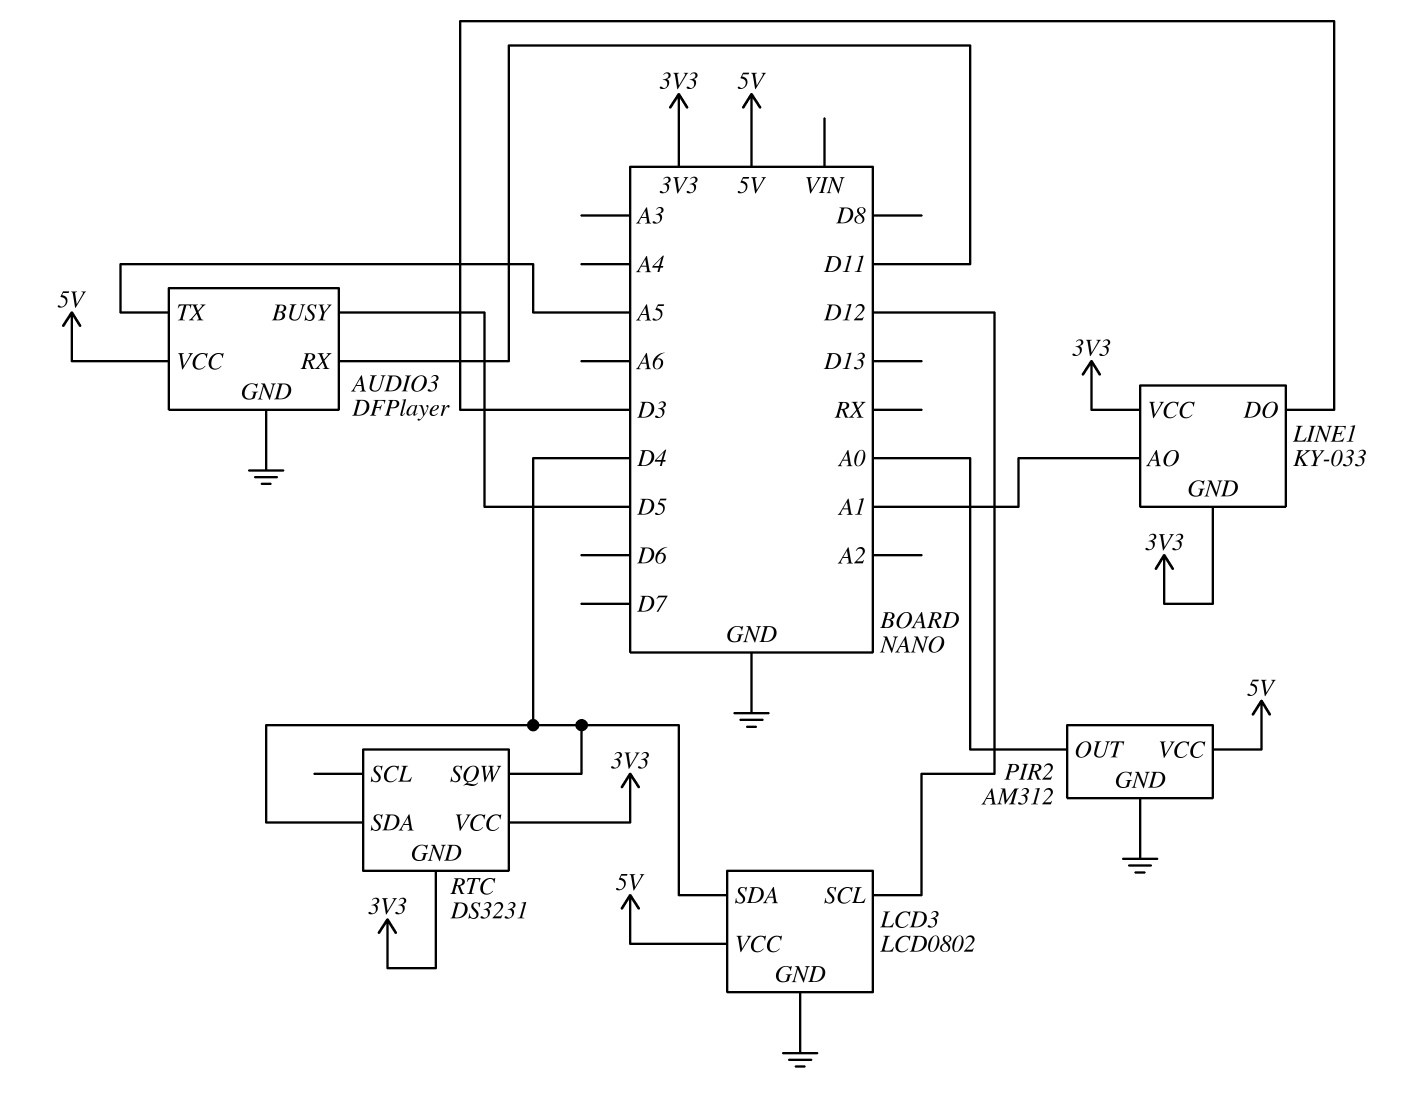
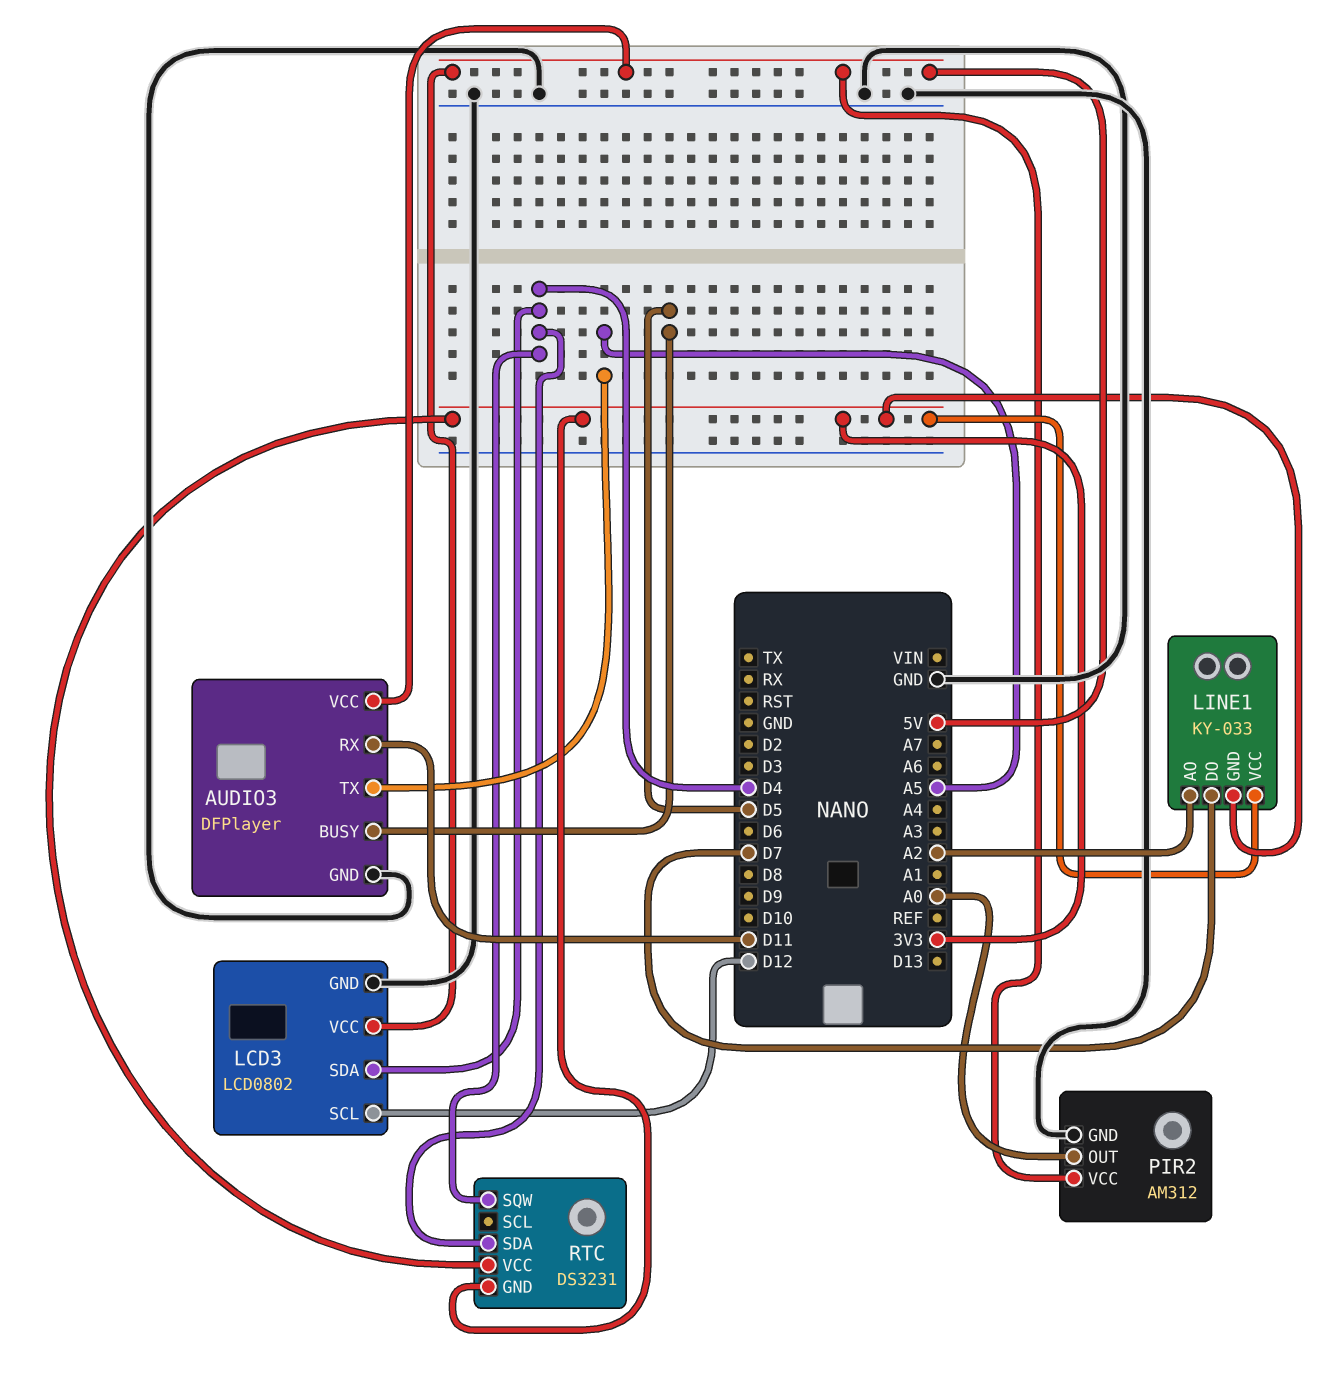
LINE1 pin AO: A1 -> A2
LINE1 pin DO: D3 -> D7

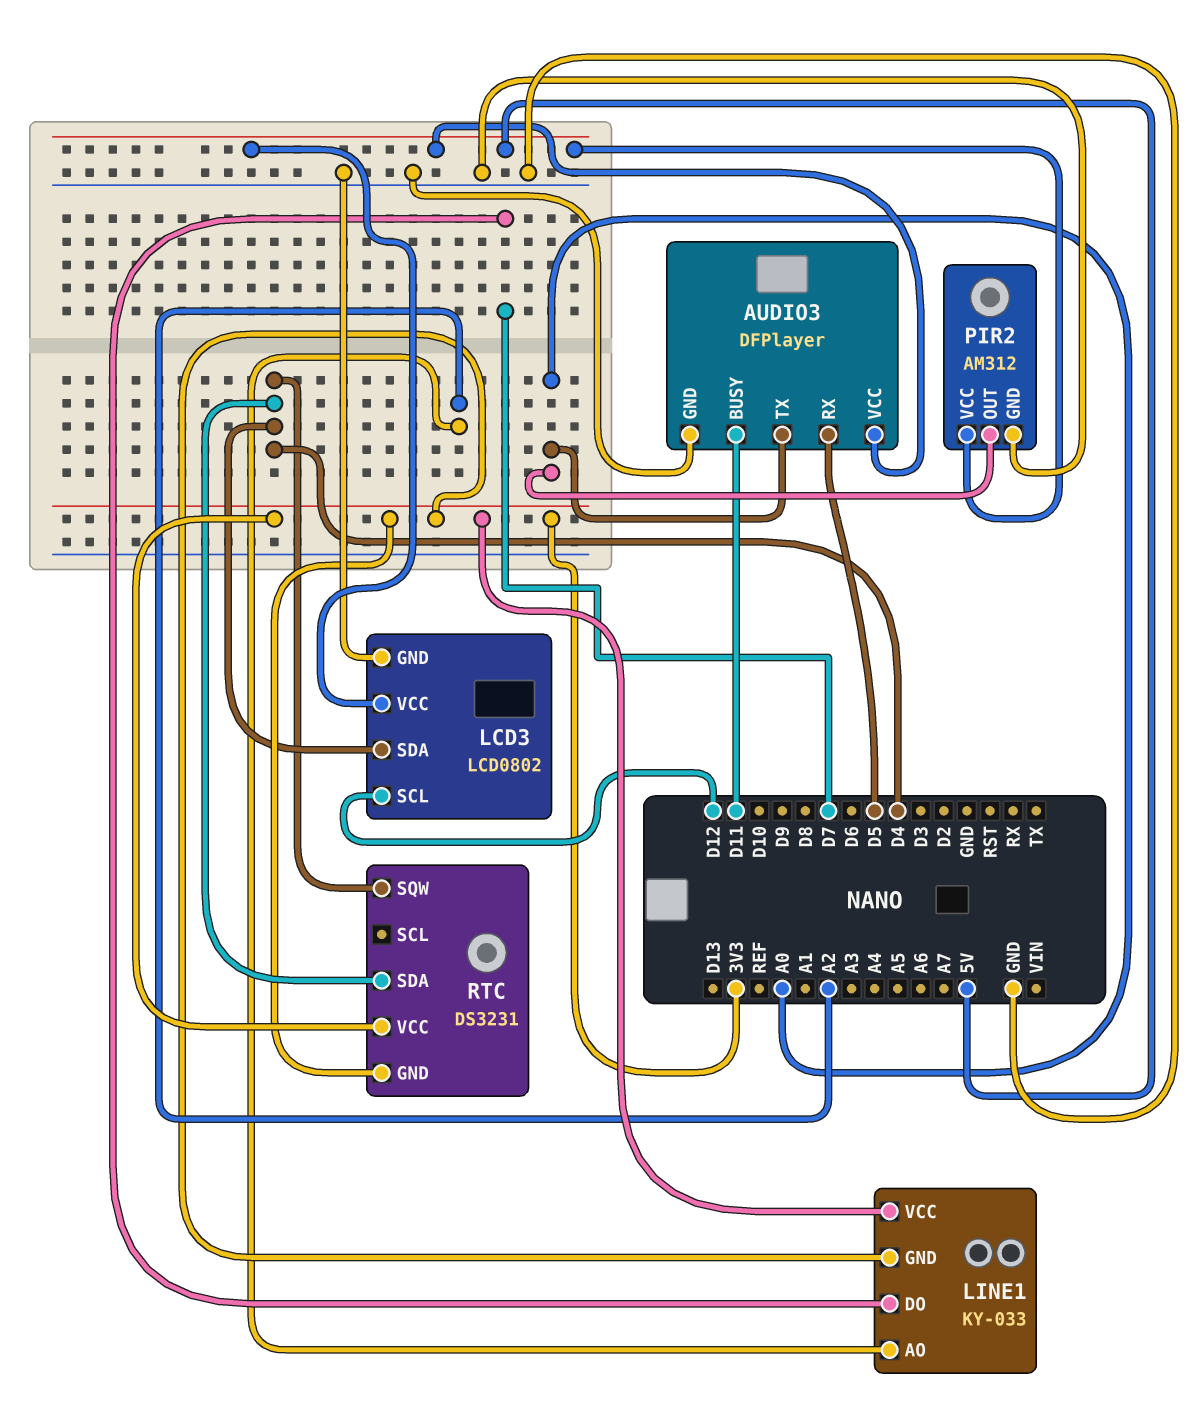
AUDIO3 pin BUSY: D5 -> D11
AUDIO3 pin RX: D11 -> D5
AUDIO3 pin TX: A5 -> A0

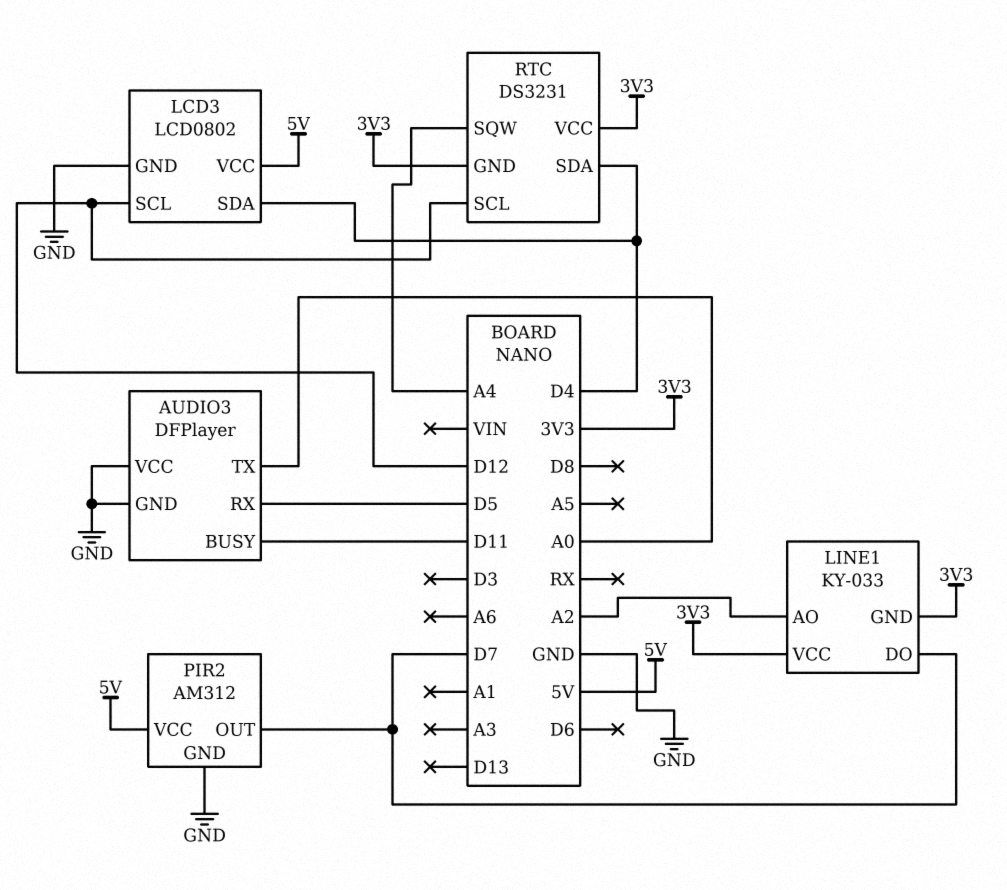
AUDIO3 pin VCC: 5V -> GND
PIR2 pin OUT: A0 -> D7
RTC pin SCL: none -> D12
RTC pin SQW: D4 -> A4

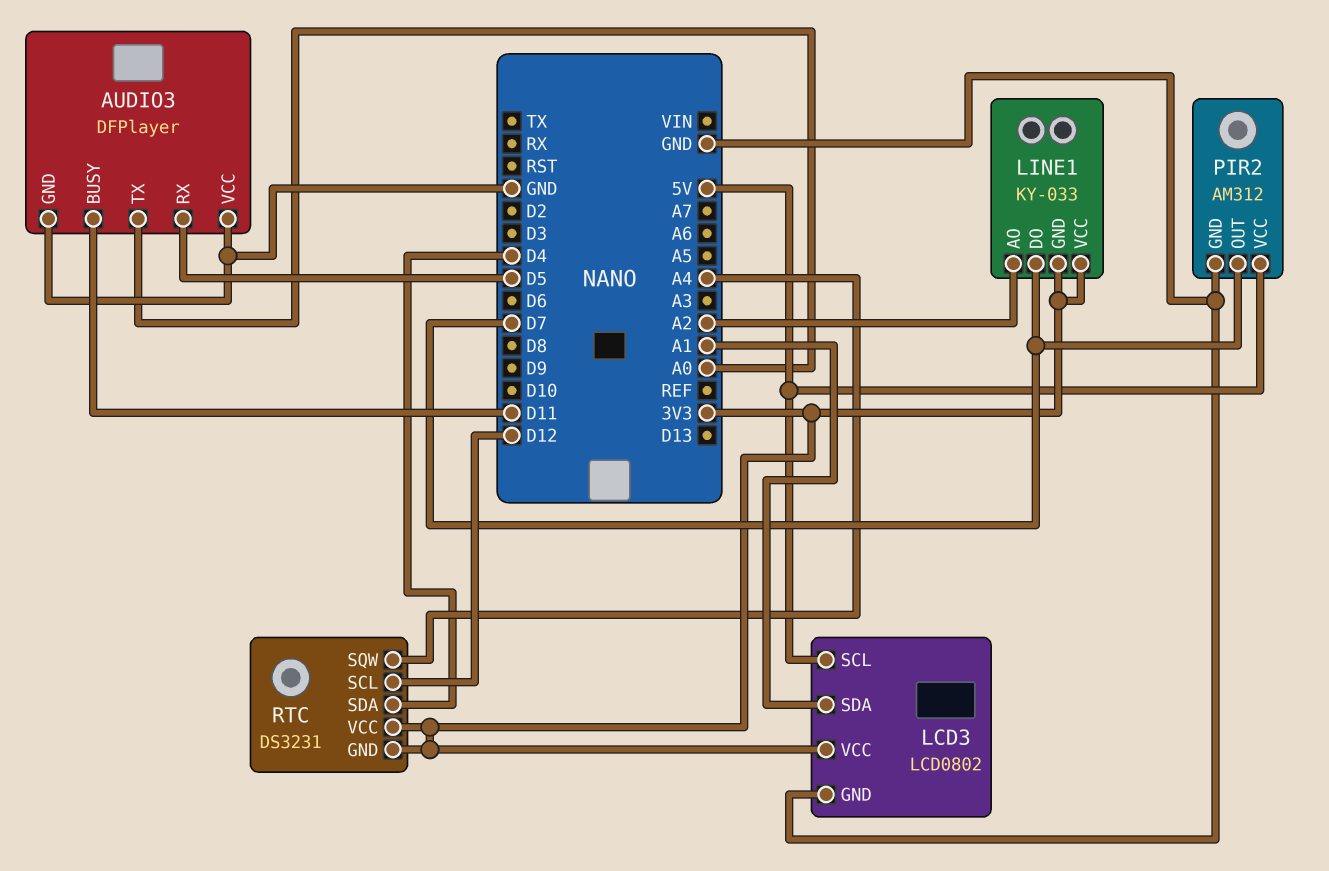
LCD3 pin SCL: D12 -> 5V
LCD3 pin SDA: D4 -> A1
LCD3 pin VCC: 5V -> 3V3

